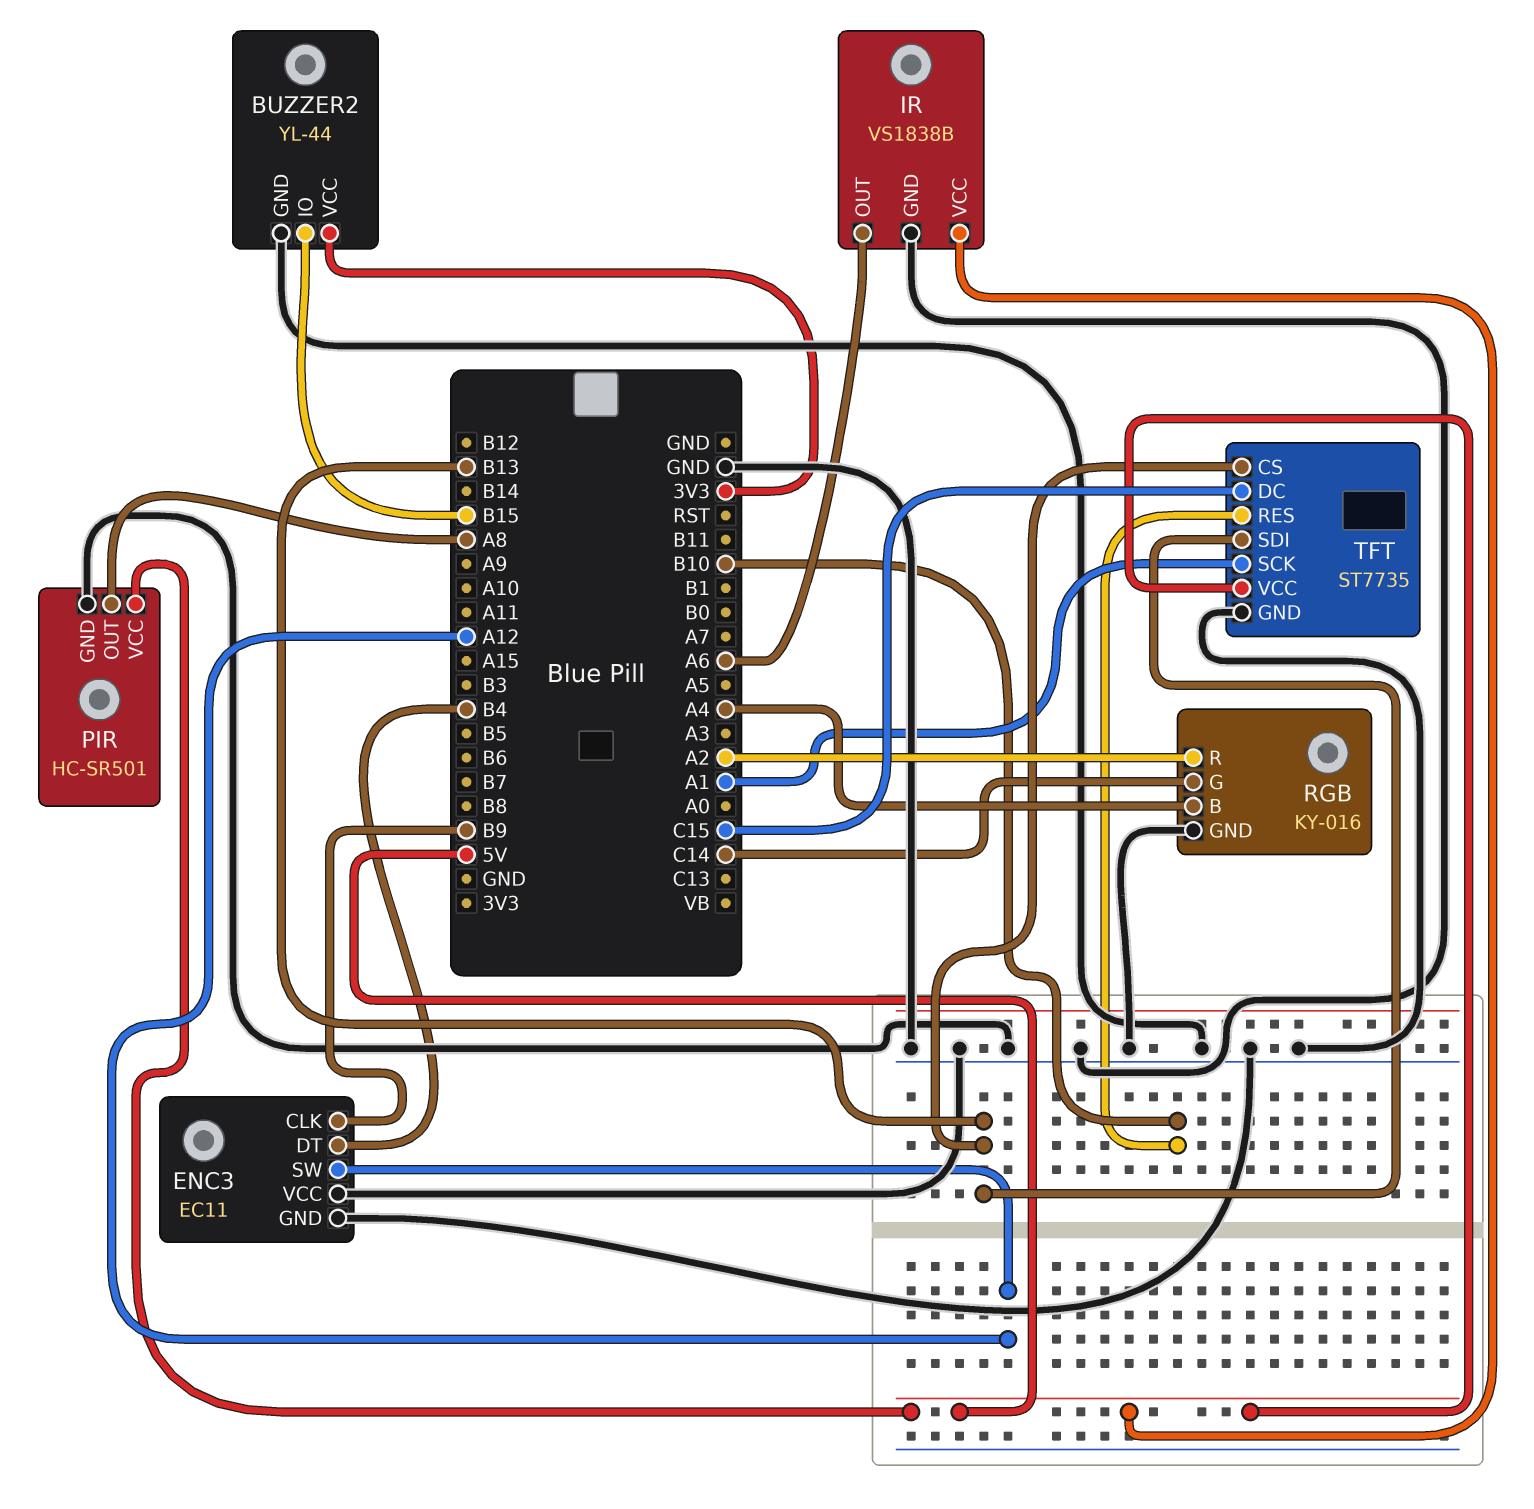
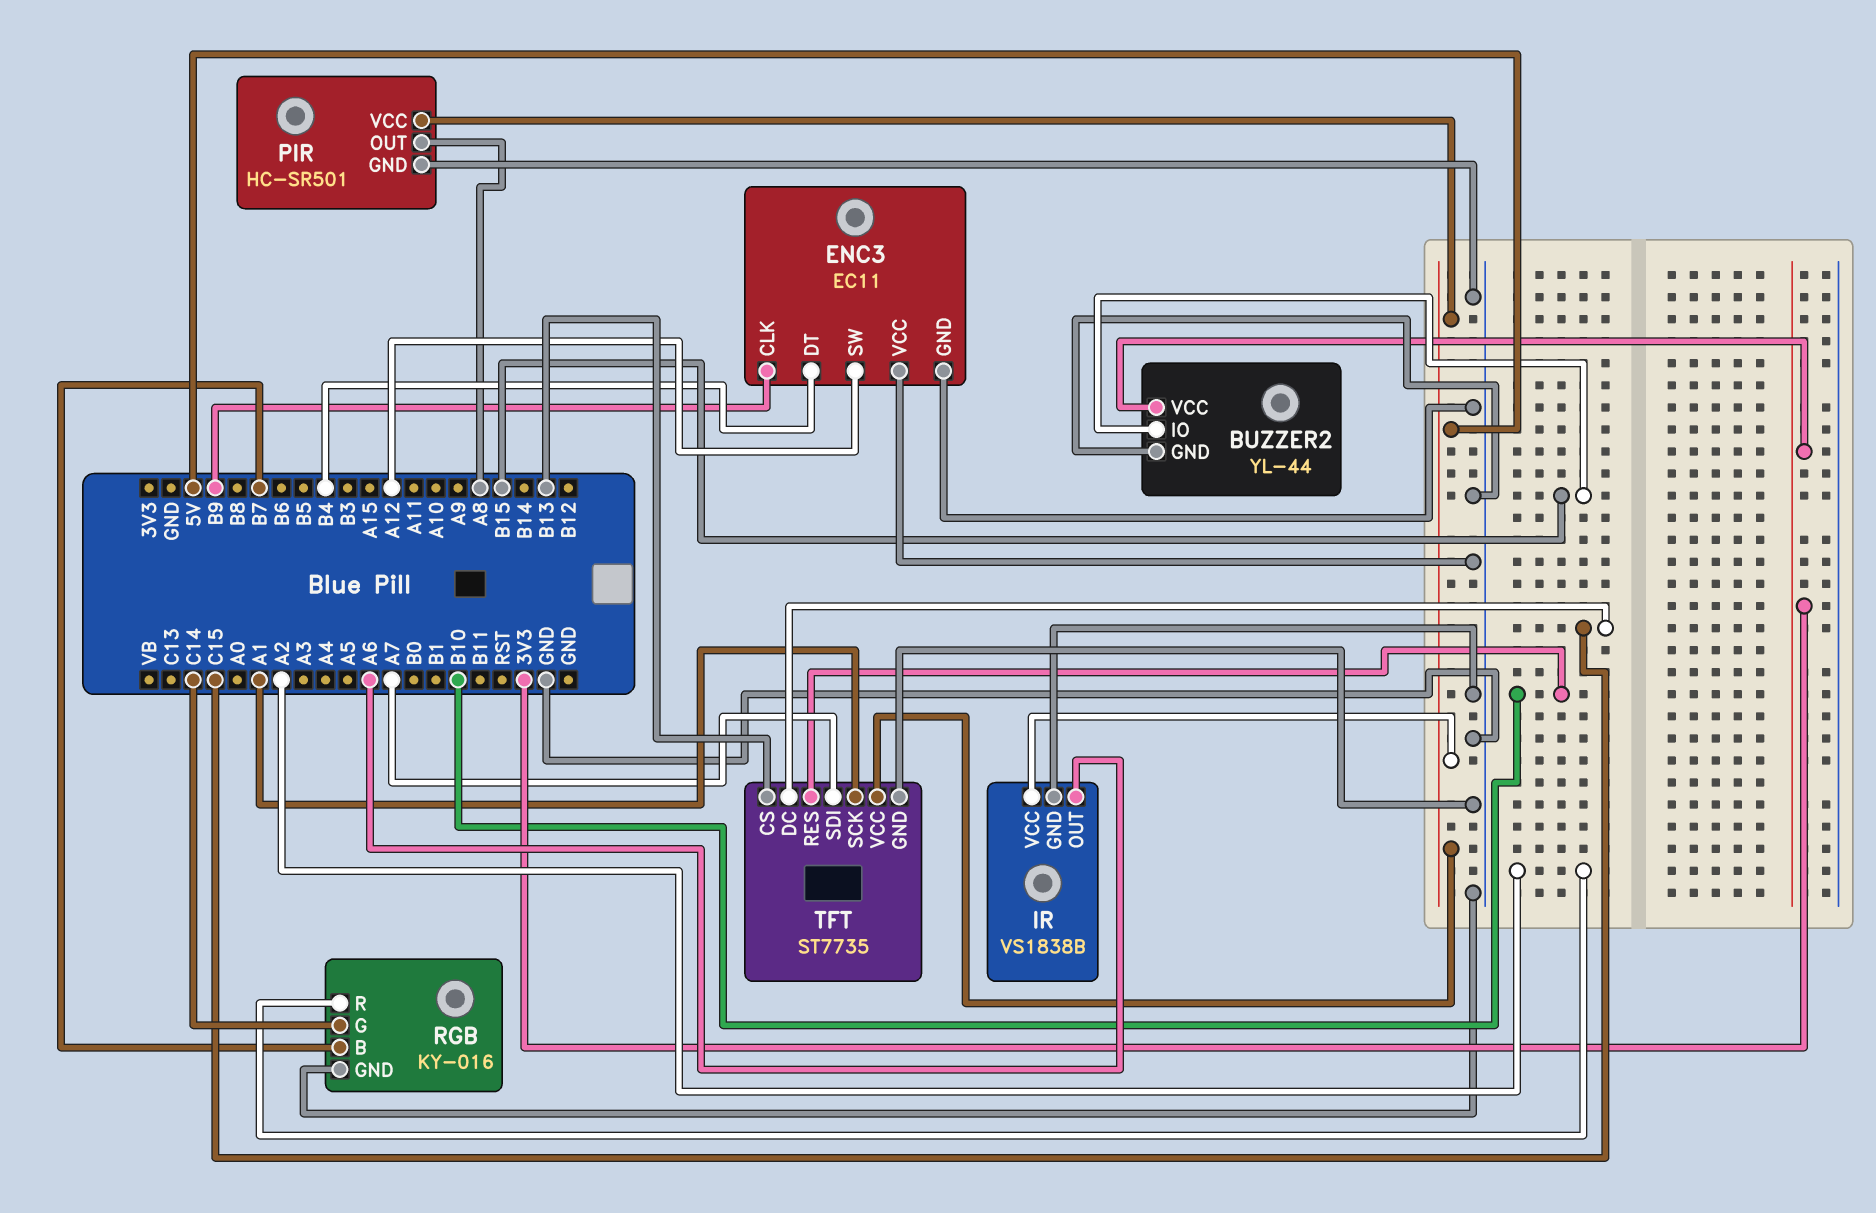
RGB pin B: A4 -> B7
TFT pin SDI: B13 -> A7

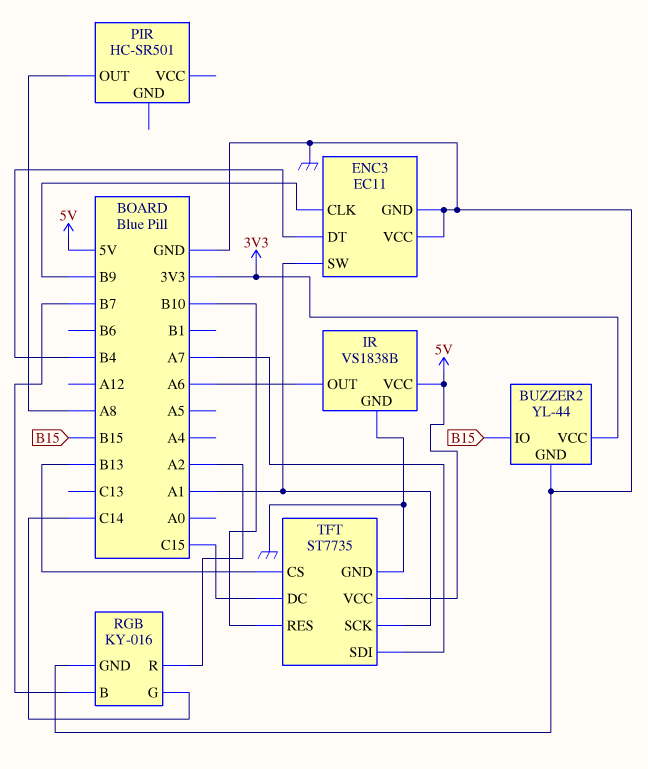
ENC3 pin SW: A12 -> A1
PIR pin GND: GND -> none
PIR pin VCC: 5V -> none

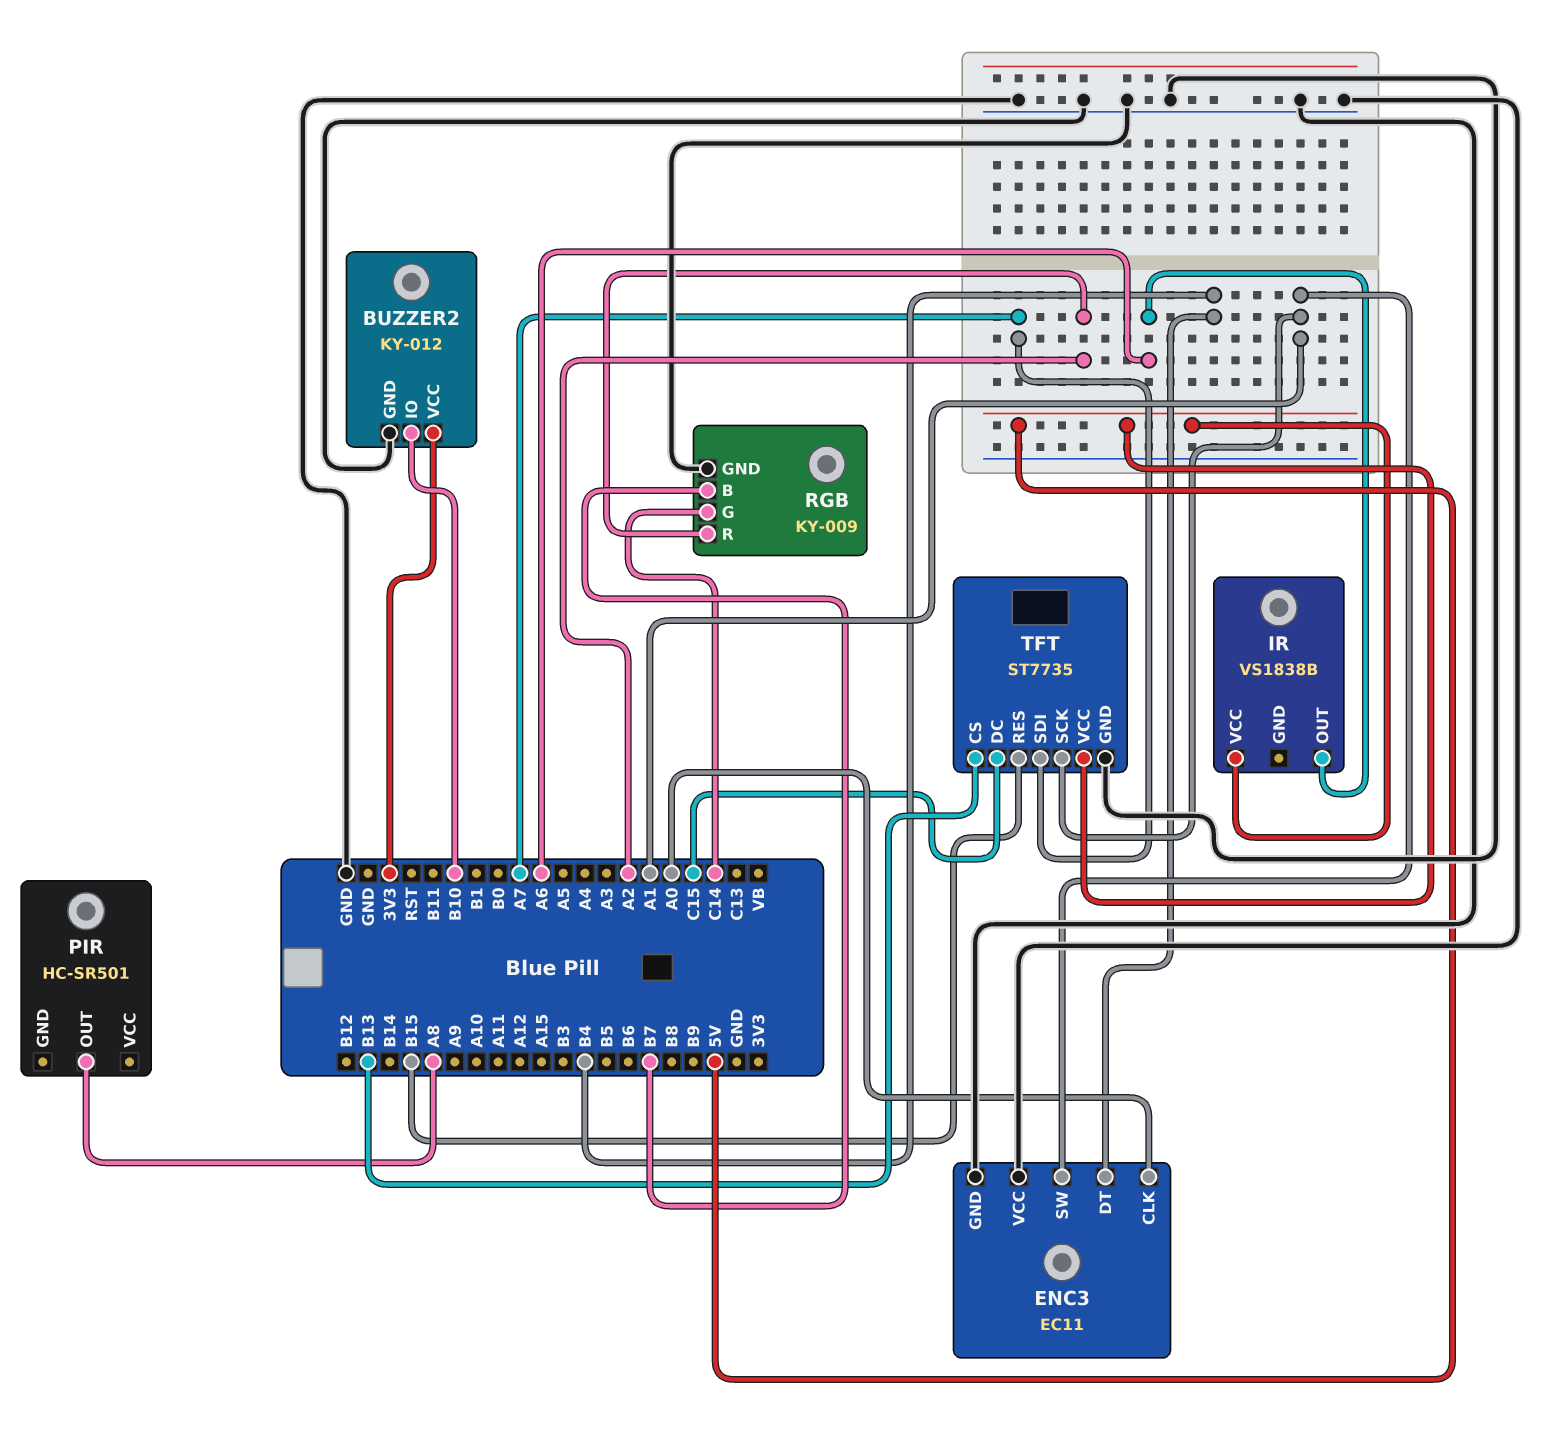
BUZZER2: YL-44 -> KY-012
BUZZER2 pin IO: B15 -> B10
ENC3 pin CLK: B9 -> A0
IR pin GND: GND -> none
RGB: KY-016 -> KY-009
TFT pin RES: B10 -> B15

